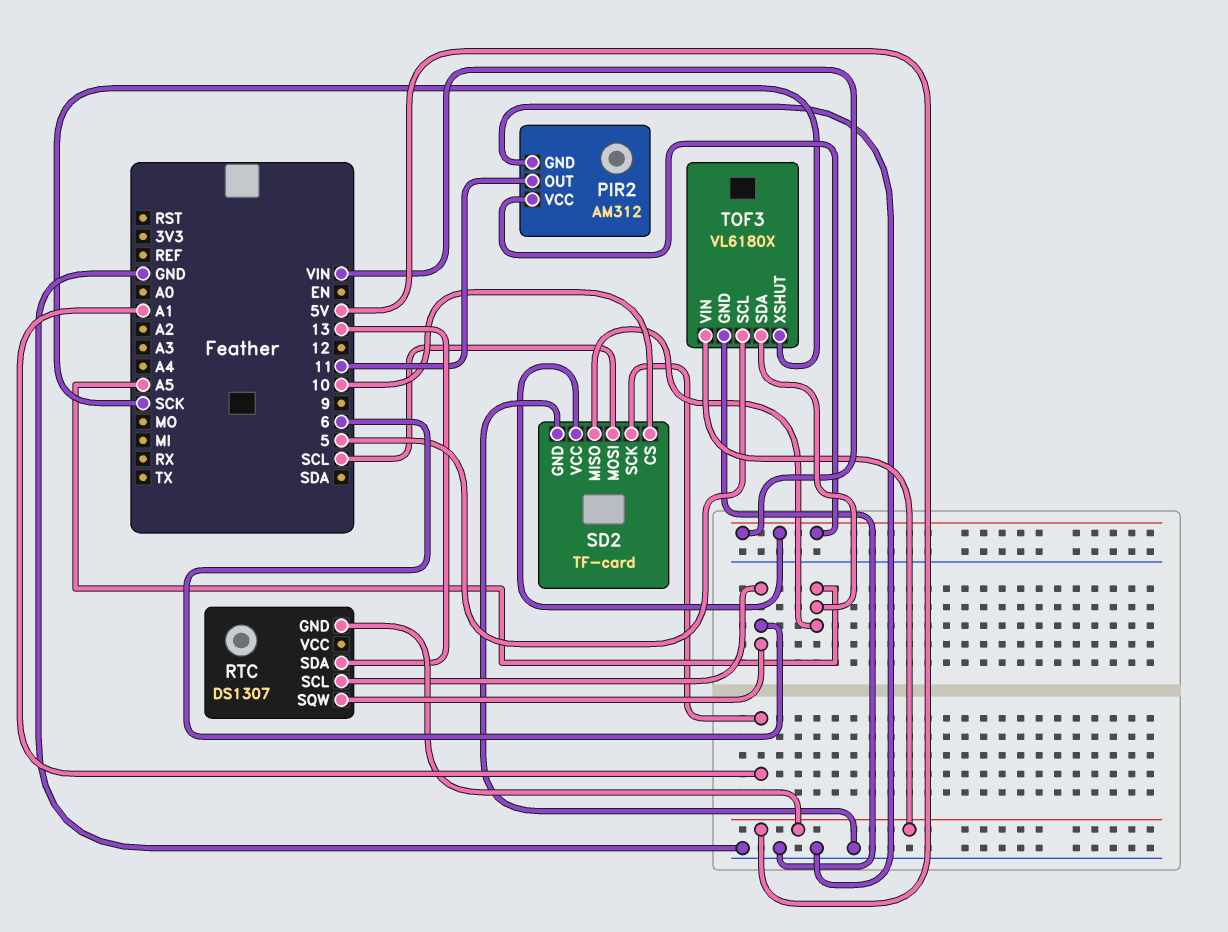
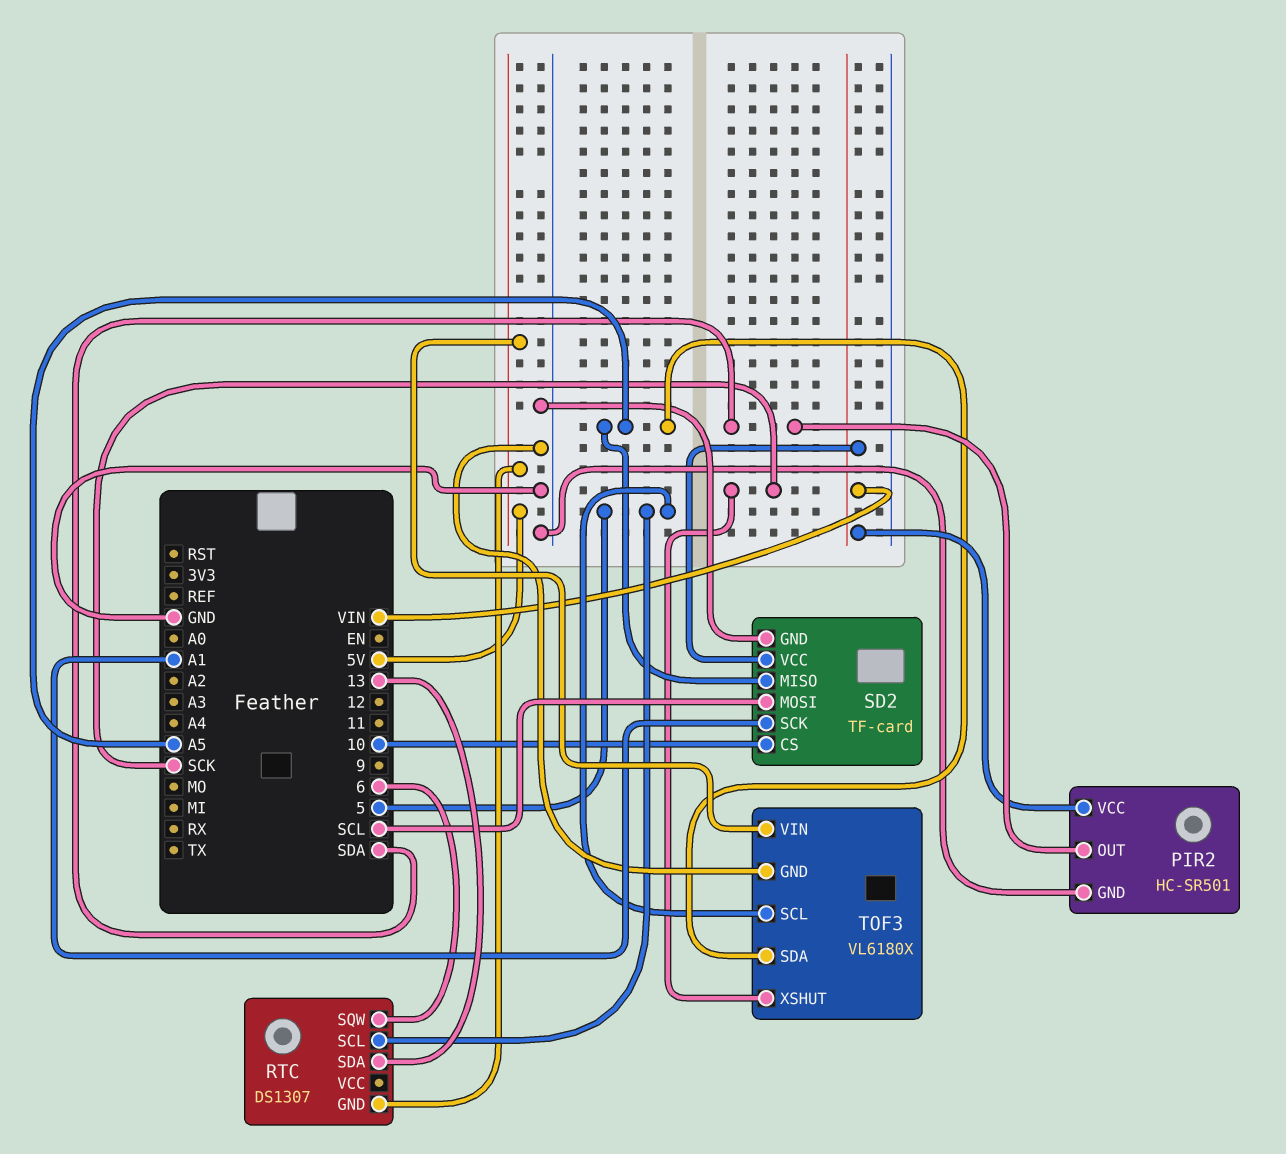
PIR2: AM312 -> HC-SR501
PIR2 pin OUT: 11 -> SDA
RTC pin SCL: 6 -> 5

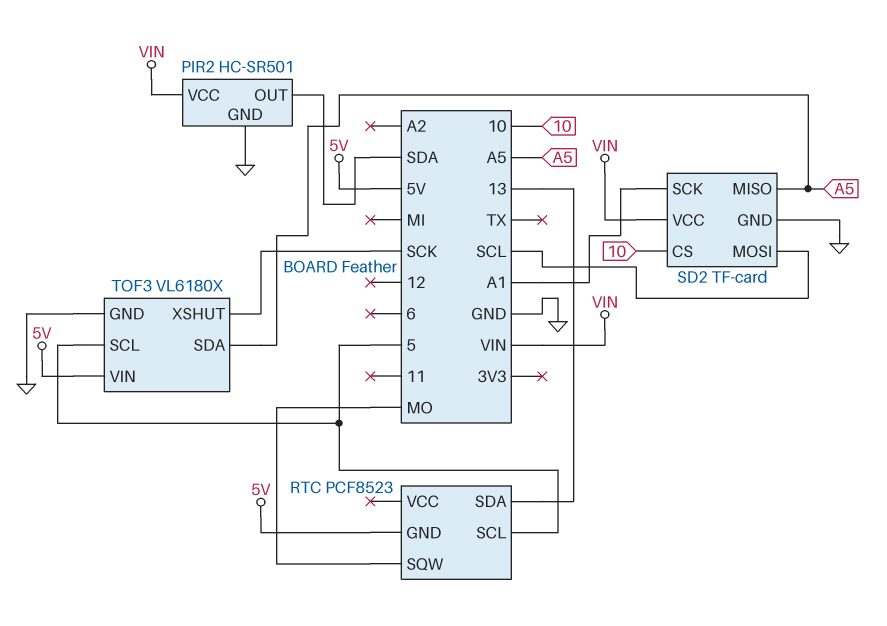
RTC: DS1307 -> PCF8523
RTC pin SQW: 6 -> MO

